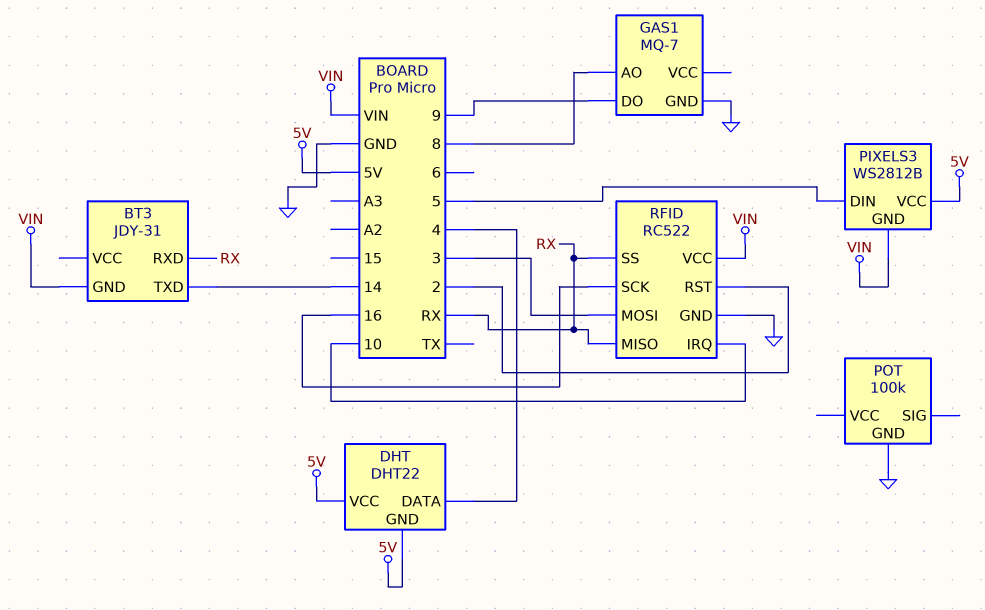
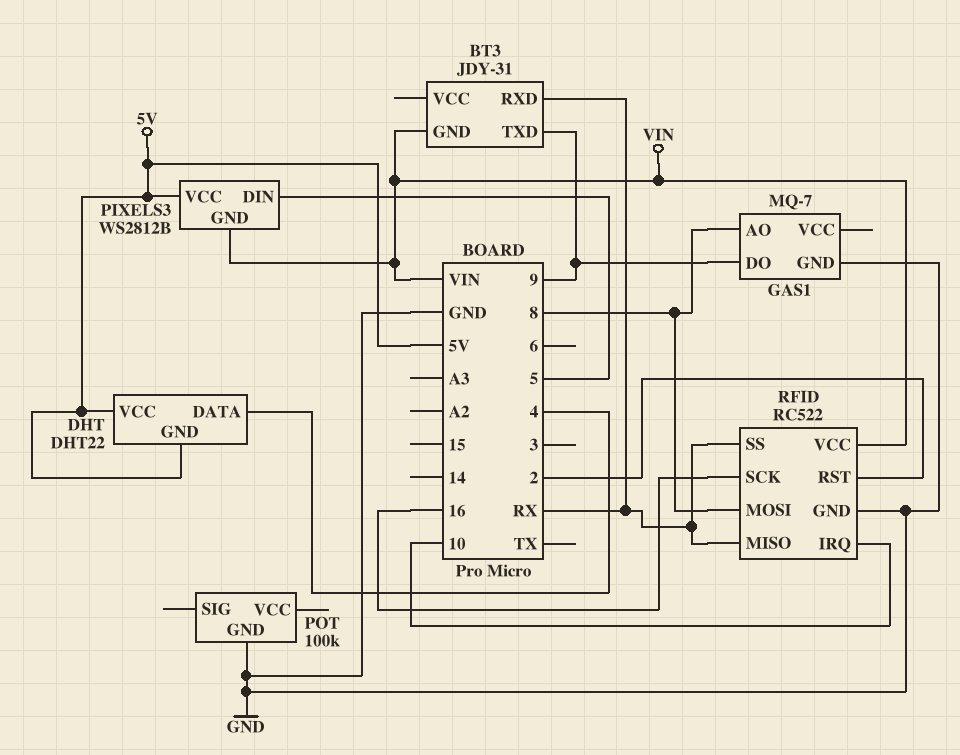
BT3 pin TXD: 14 -> 9
RFID pin MOSI: 3 -> 8

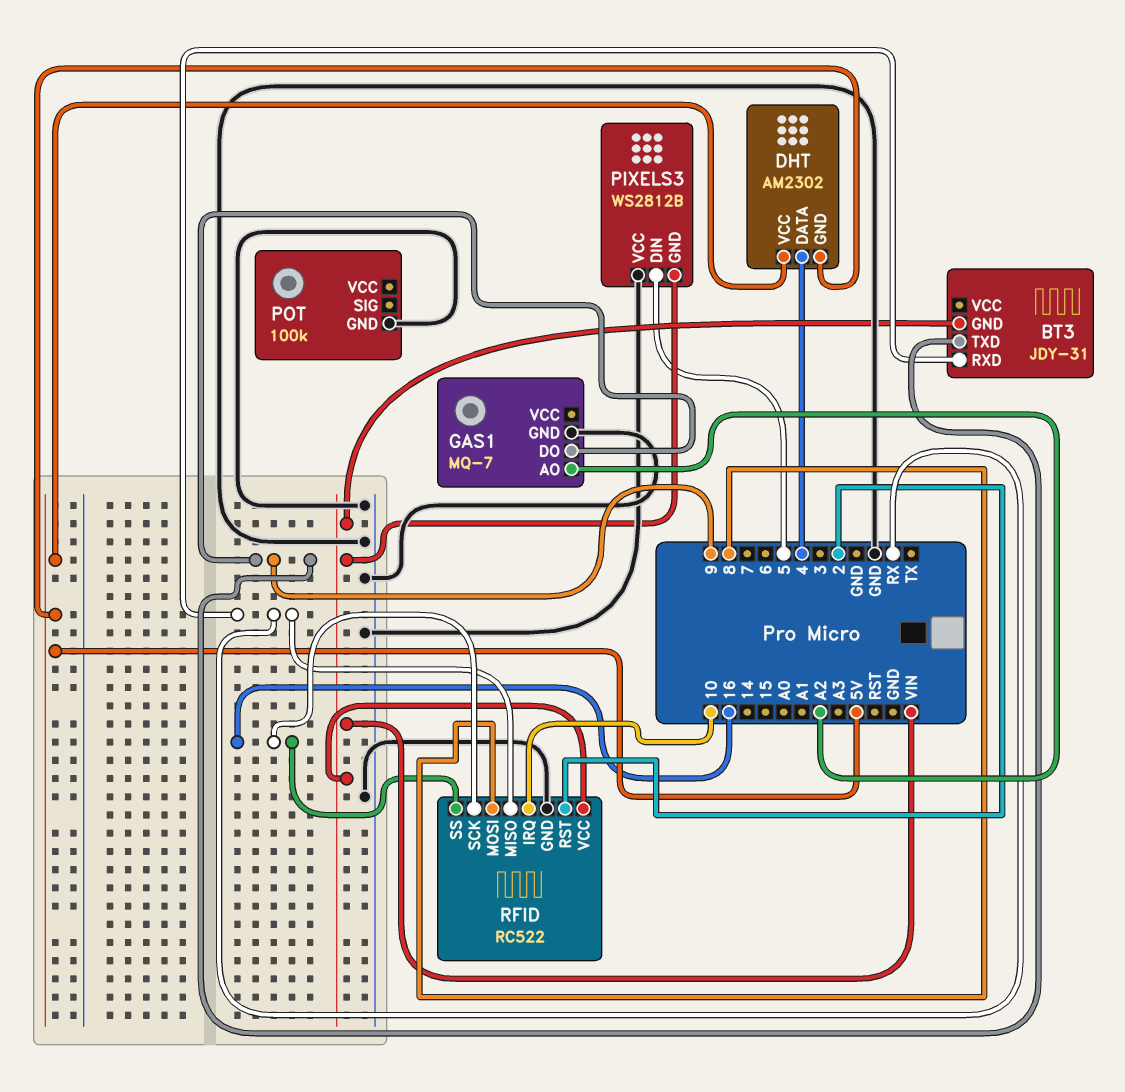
DHT: DHT22 -> AM2302
GAS1 pin AO: 8 -> A2
PIXELS3 pin VCC: 5V -> GND
RFID pin SS: RX -> 16

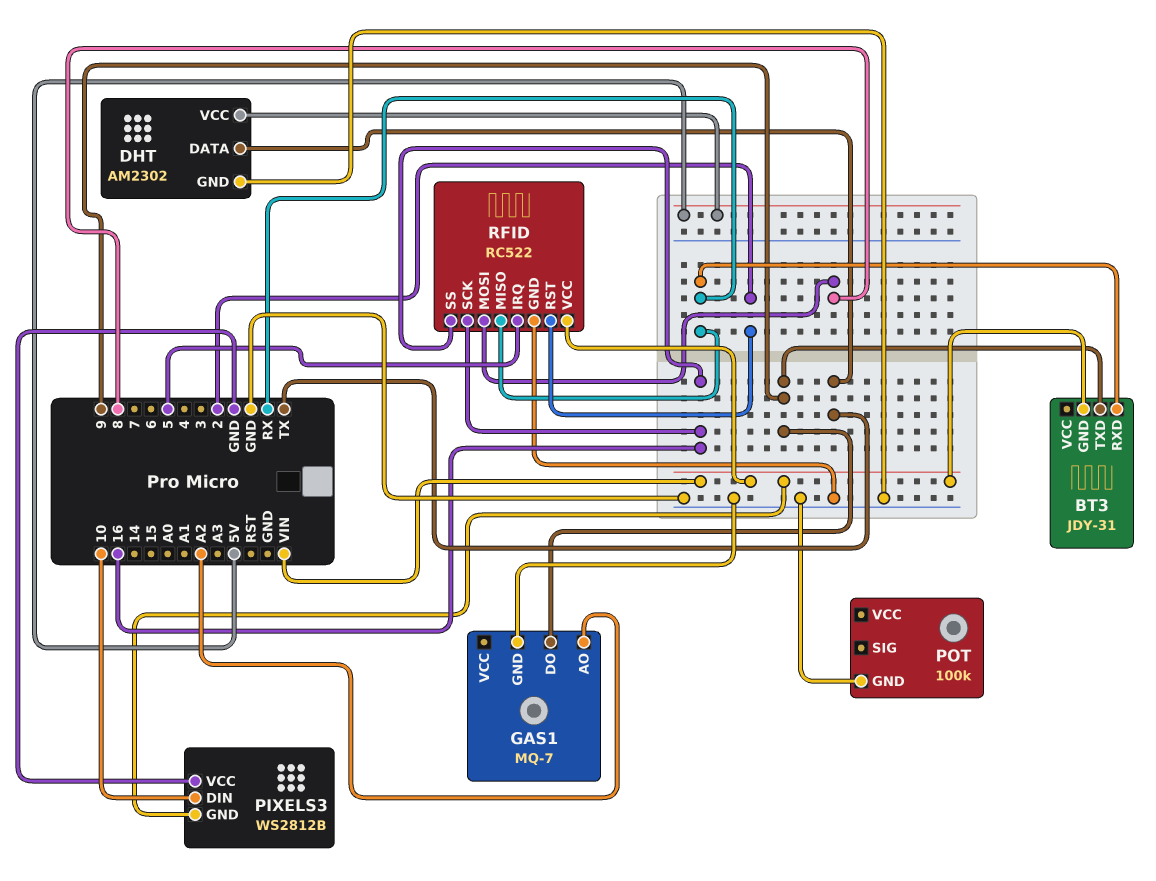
DHT pin DATA: 4 -> TX
DHT pin GND: 5V -> GND
PIXELS3 pin DIN: 5 -> 10
RFID pin IRQ: 10 -> 5

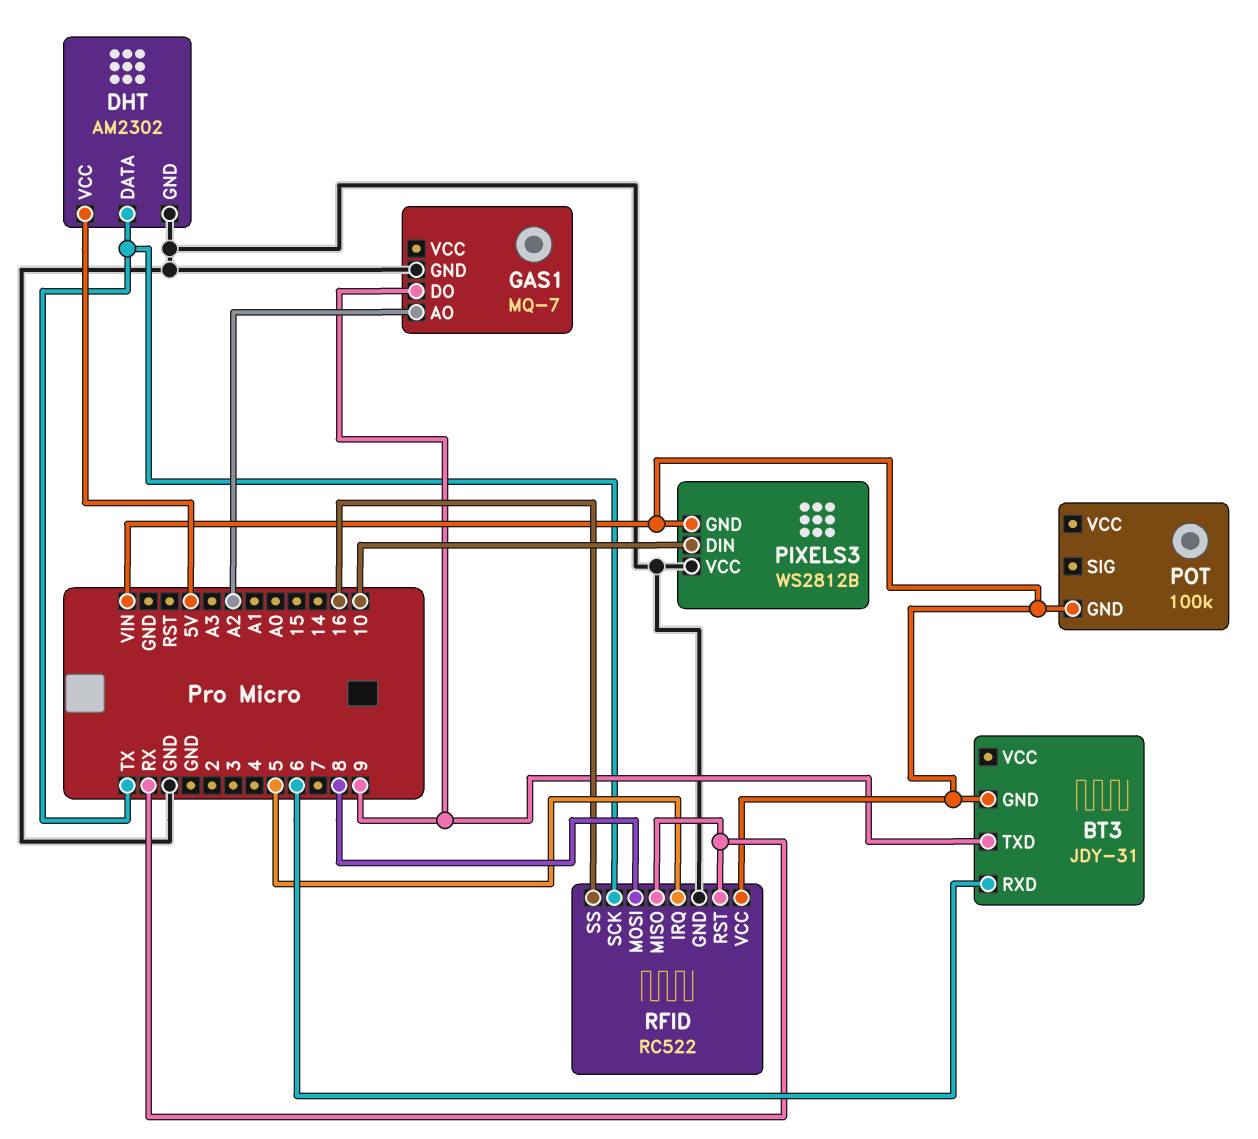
BT3 pin RXD: RX -> 6
POT pin GND: GND -> VIN
RFID pin RST: 2 -> RX
RFID pin SCK: 16 -> TX

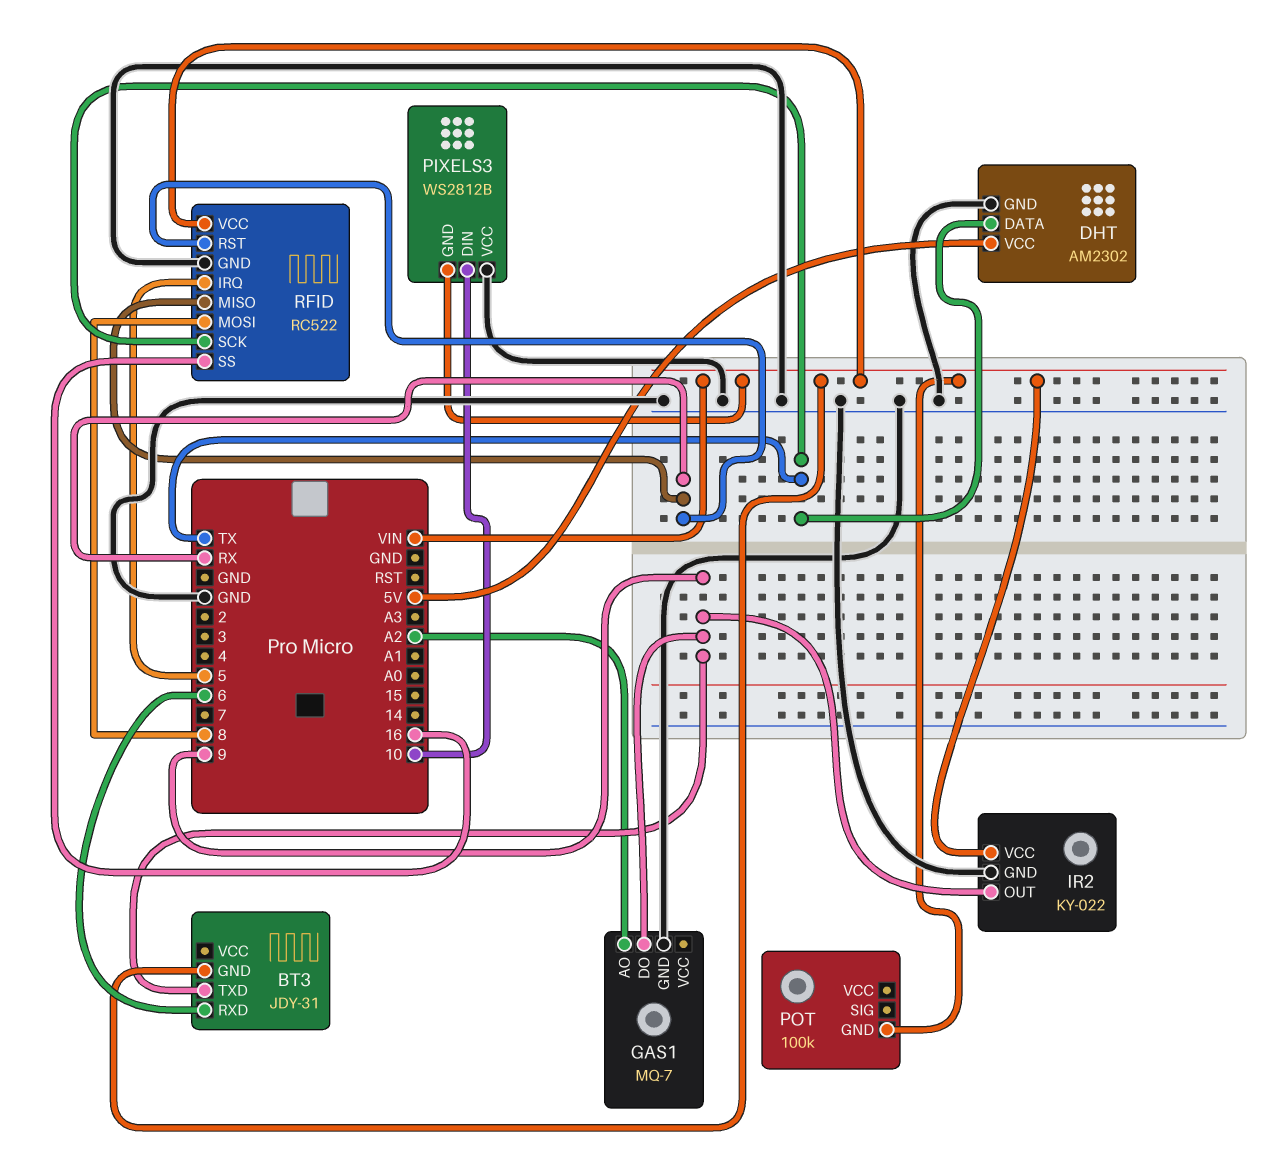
IR2: none -> KY-022
IR2 pin GND: none -> GND
IR2 pin OUT: none -> 9
IR2 pin VCC: none -> VIN

